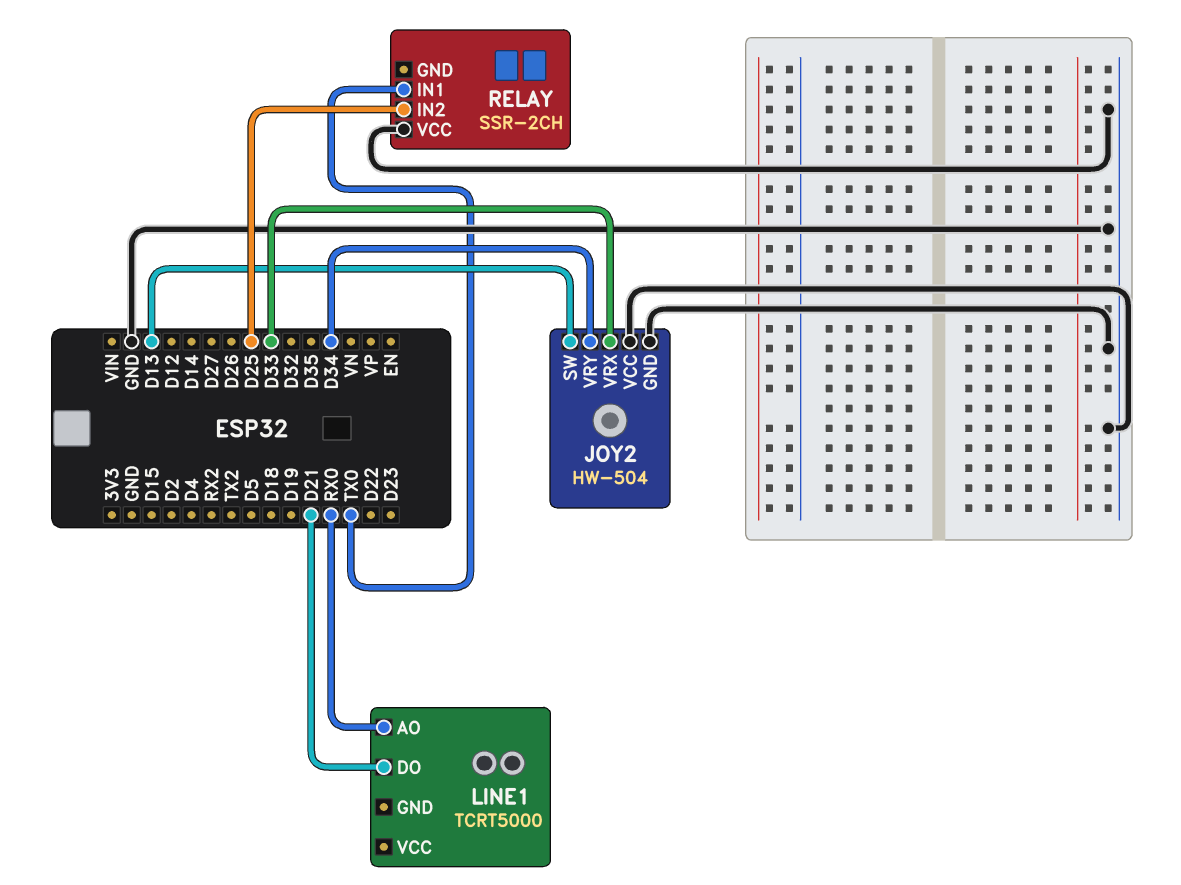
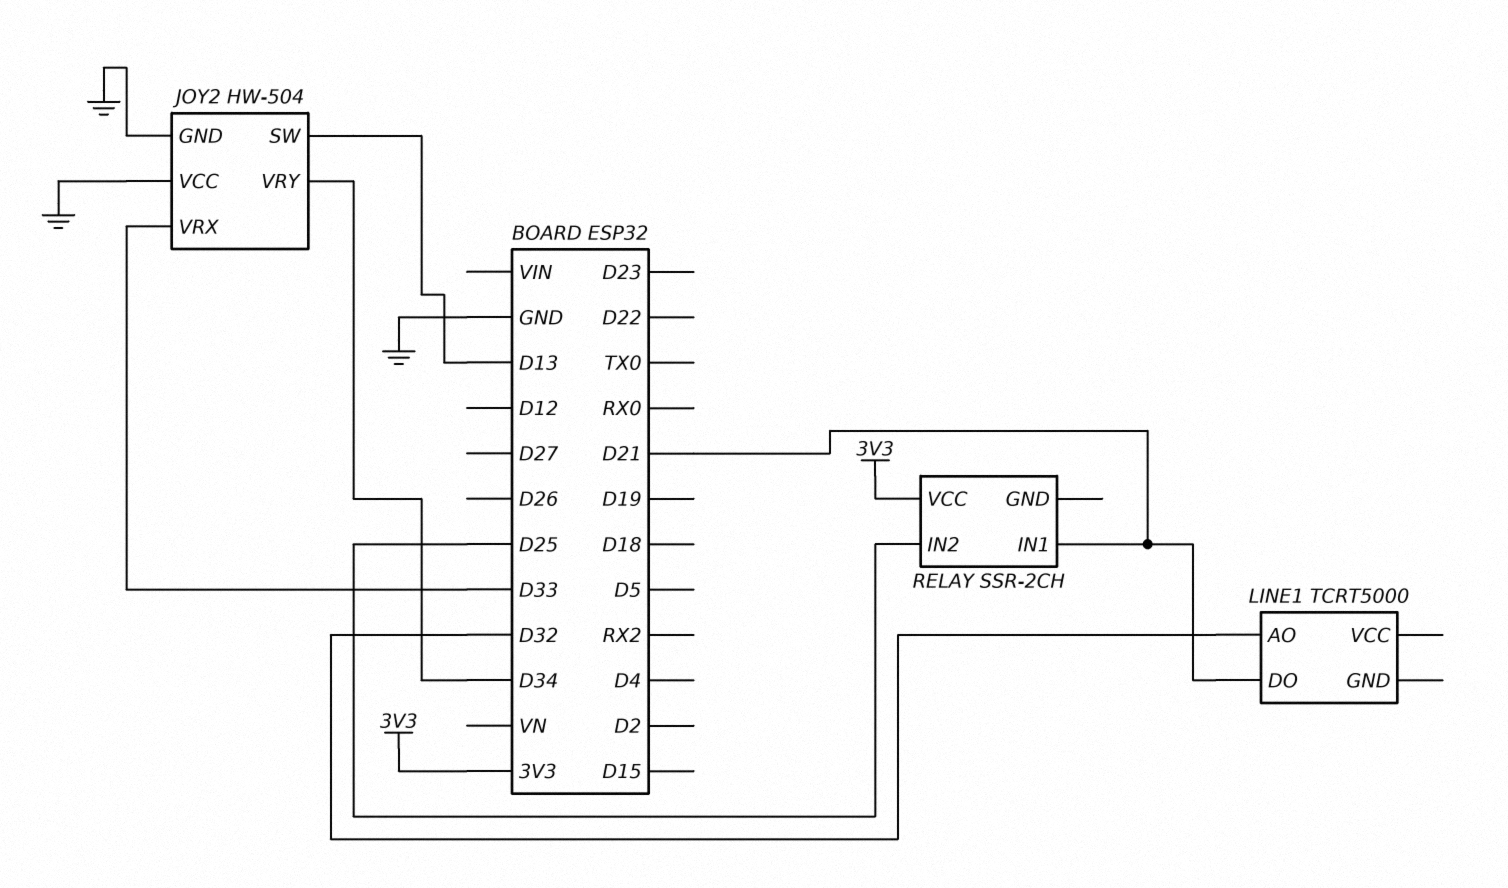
LINE1 pin AO: RX0 -> D32
RELAY pin IN1: TX0 -> D21
RELAY pin VCC: GND -> 3V3

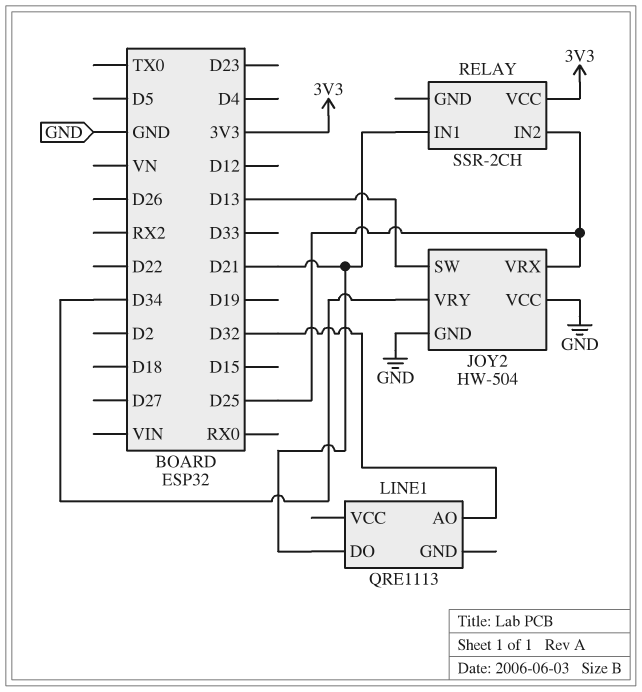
JOY2 pin VRX: D33 -> D25
LINE1: TCRT5000 -> QRE1113

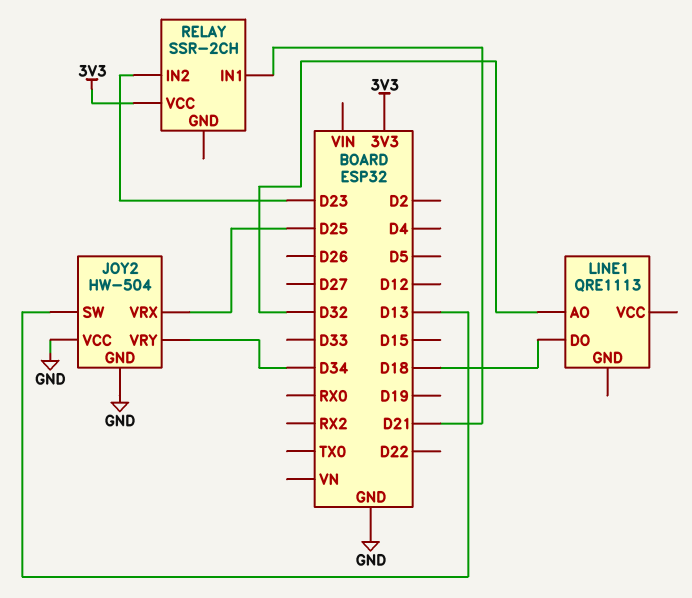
LINE1 pin DO: D21 -> D18
RELAY pin IN2: D25 -> D23

